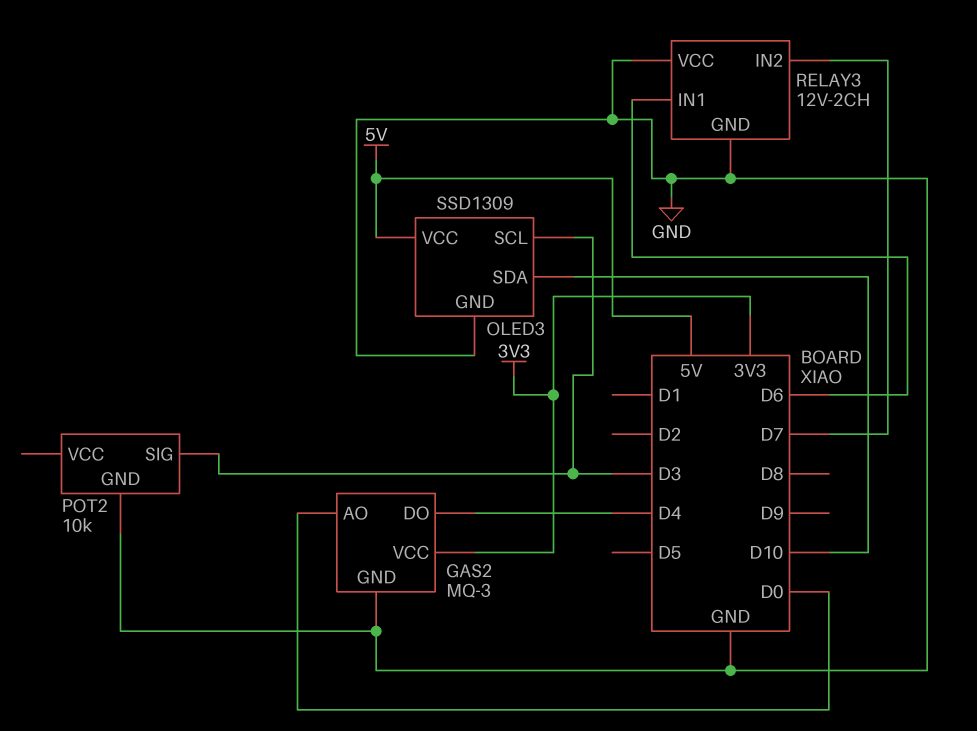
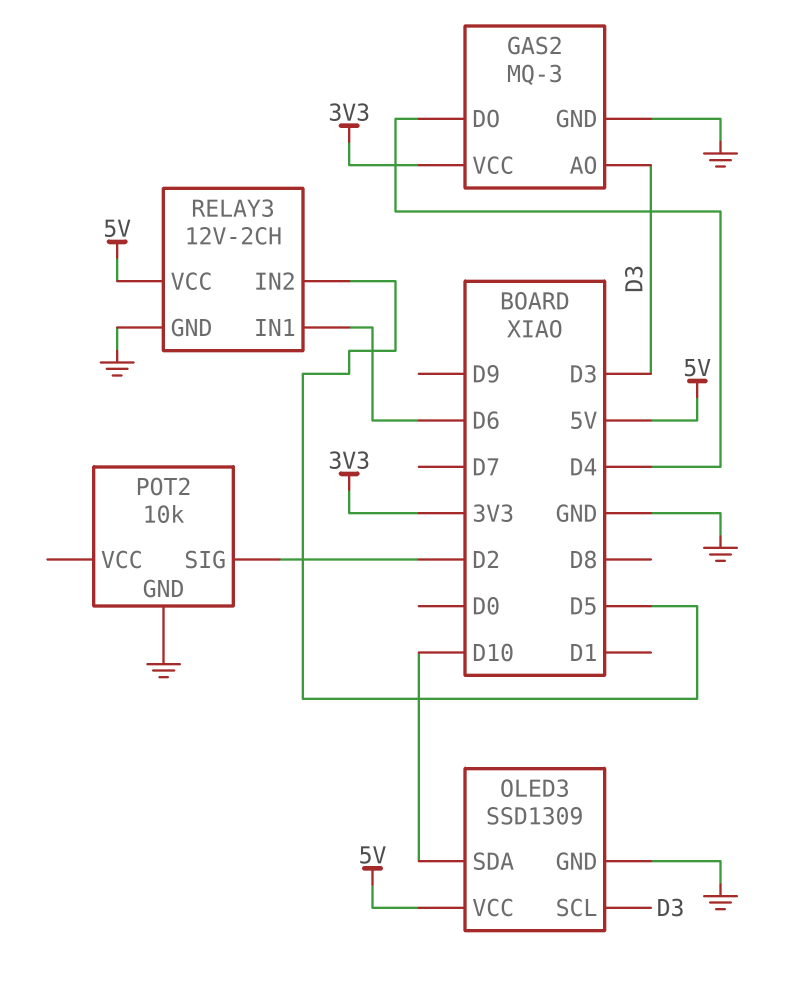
GAS2 pin AO: D0 -> D3
POT2 pin SIG: D3 -> D2
RELAY3 pin IN2: D7 -> D5
RELAY3 pin VCC: GND -> 5V

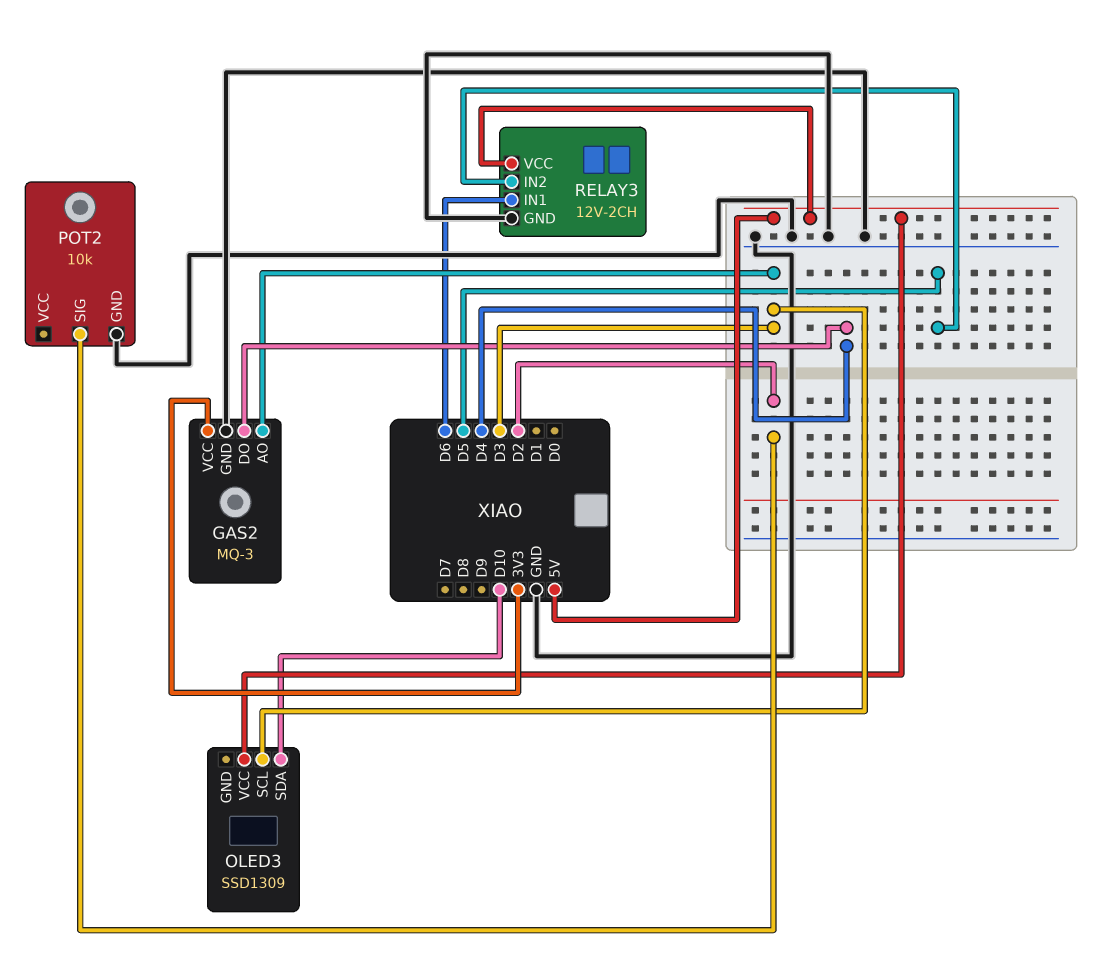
OLED3 pin GND: GND -> none

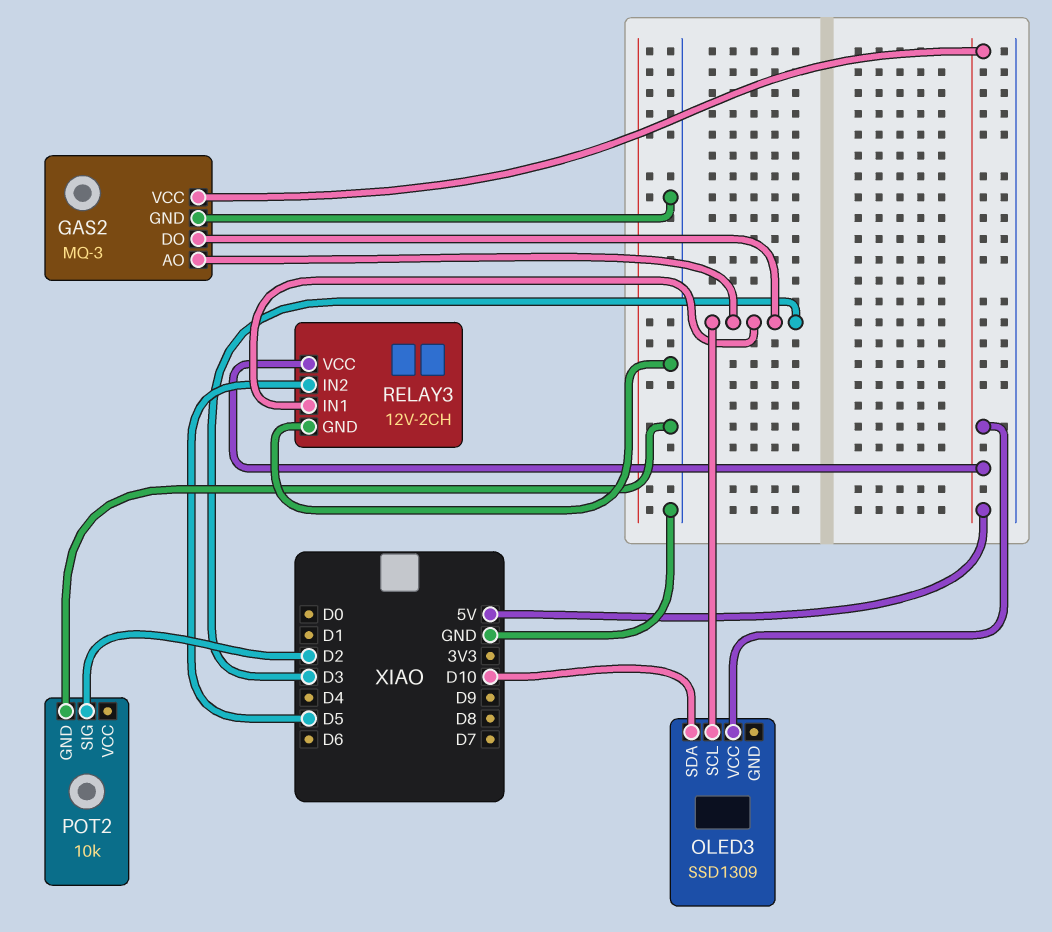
GAS2 pin DO: D4 -> D3
GAS2 pin VCC: 3V3 -> 5V
RELAY3 pin IN1: D6 -> D3

